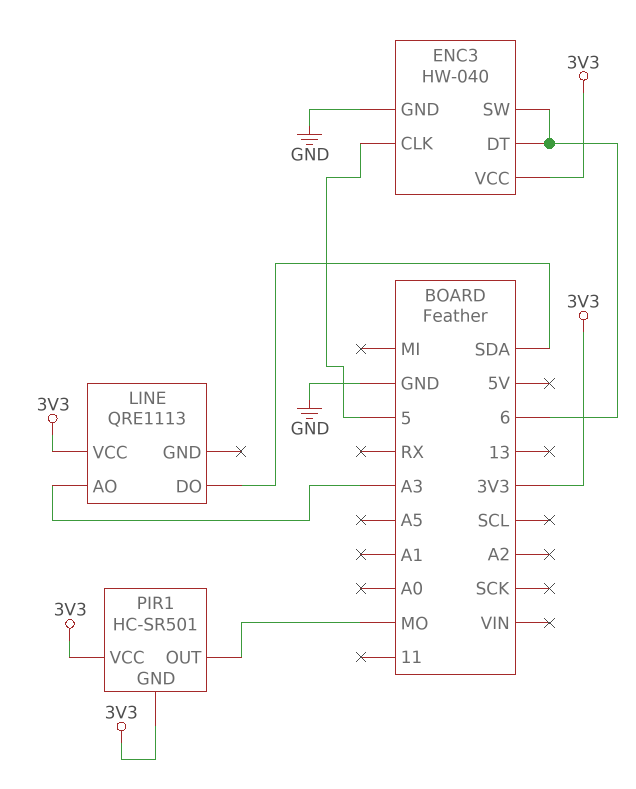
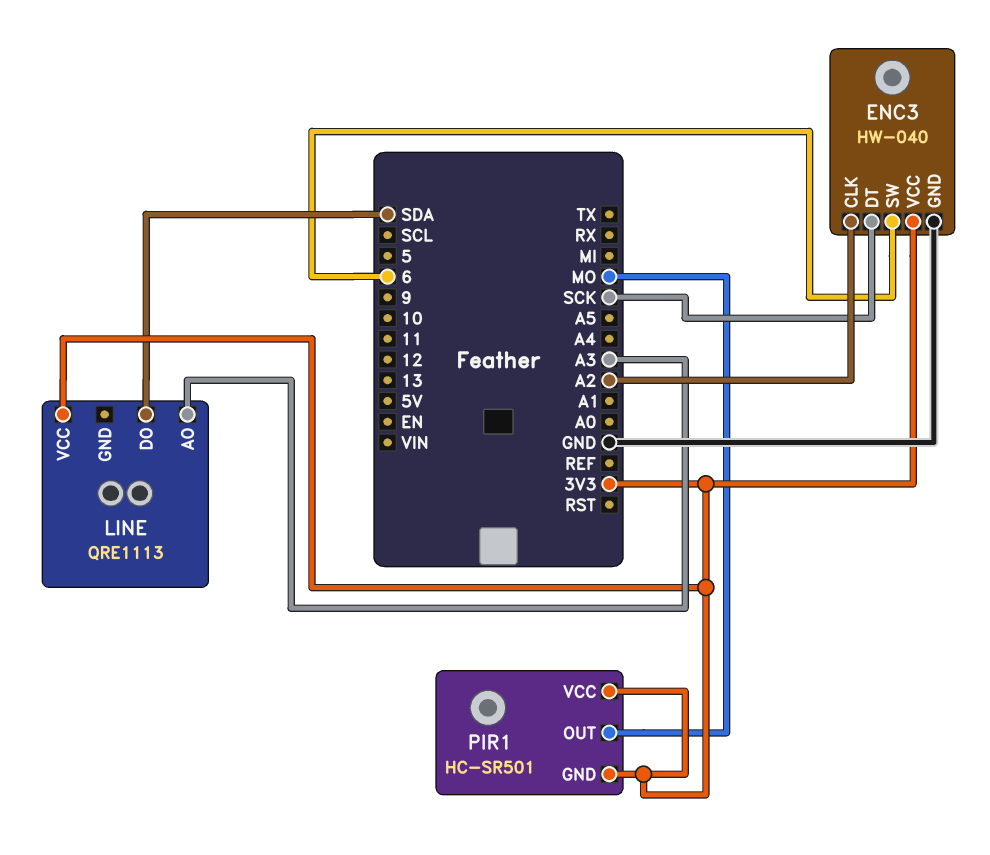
ENC3 pin CLK: 5 -> A2
ENC3 pin DT: 6 -> SCK

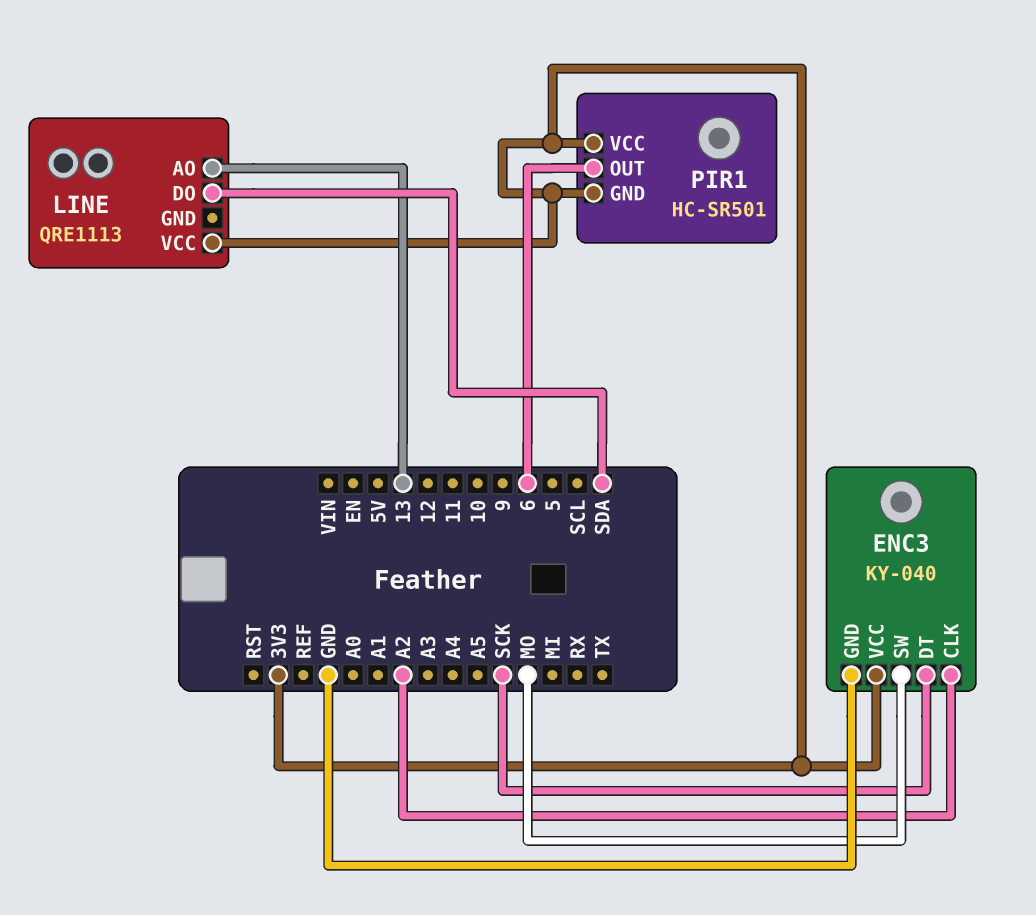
ENC3: HW-040 -> KY-040
ENC3 pin SW: 6 -> MO
LINE pin AO: A3 -> 13
PIR1 pin OUT: MO -> 6

